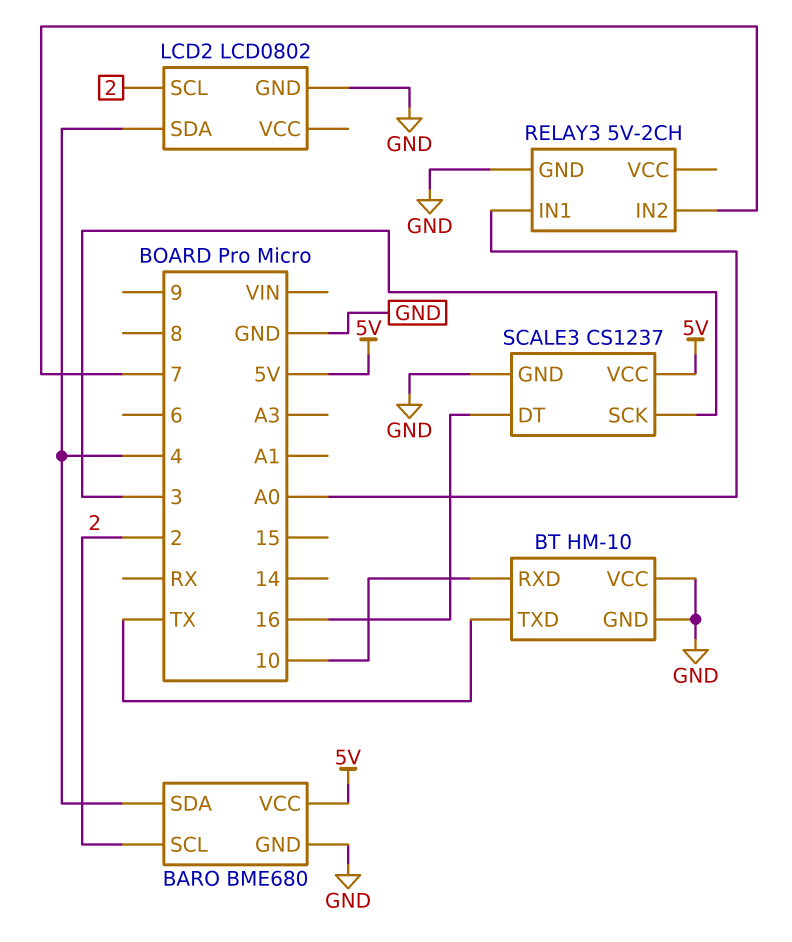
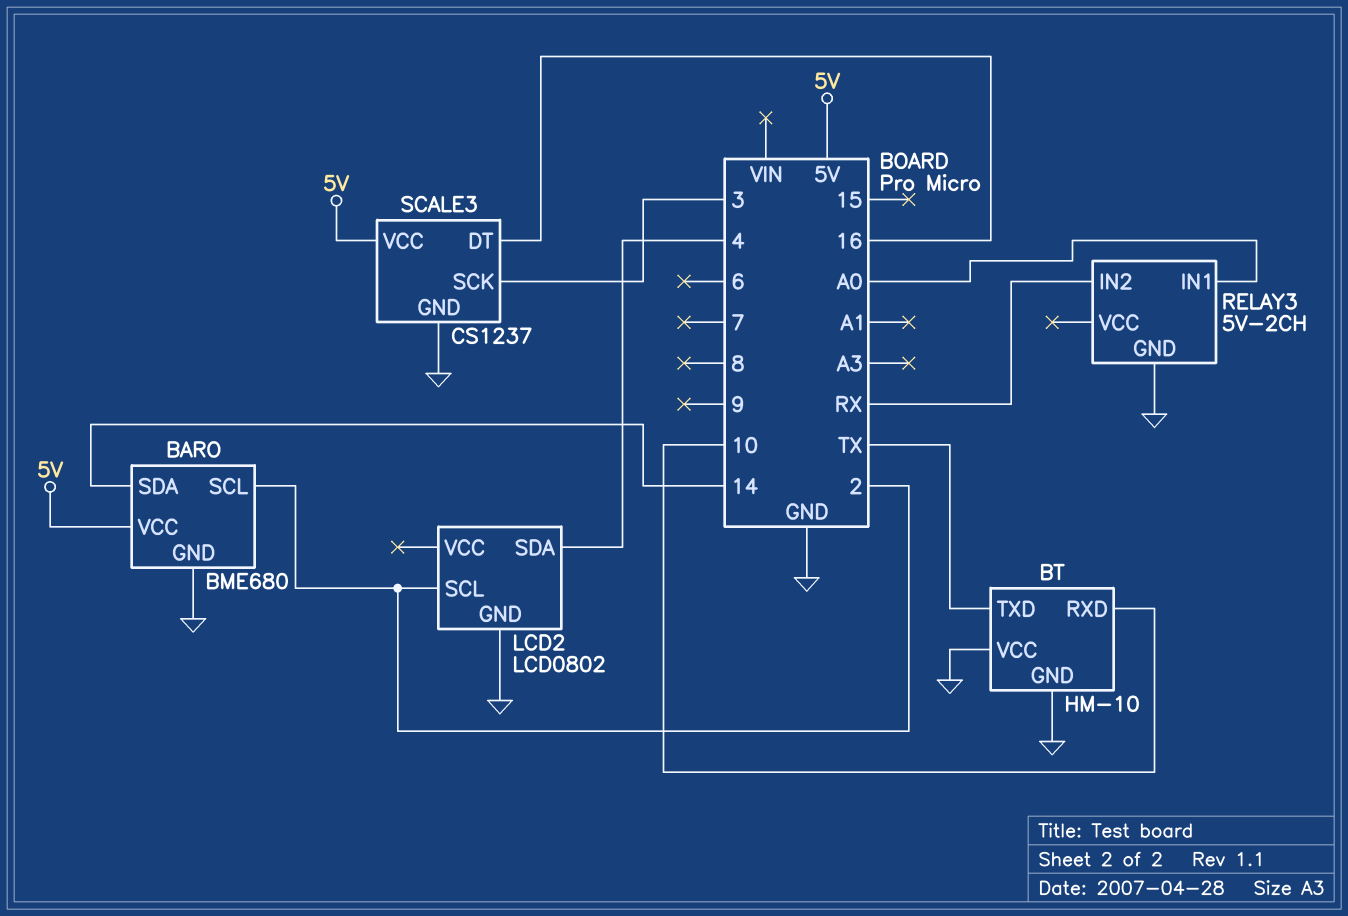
BARO pin SDA: 4 -> 14
RELAY3 pin IN2: 7 -> RX

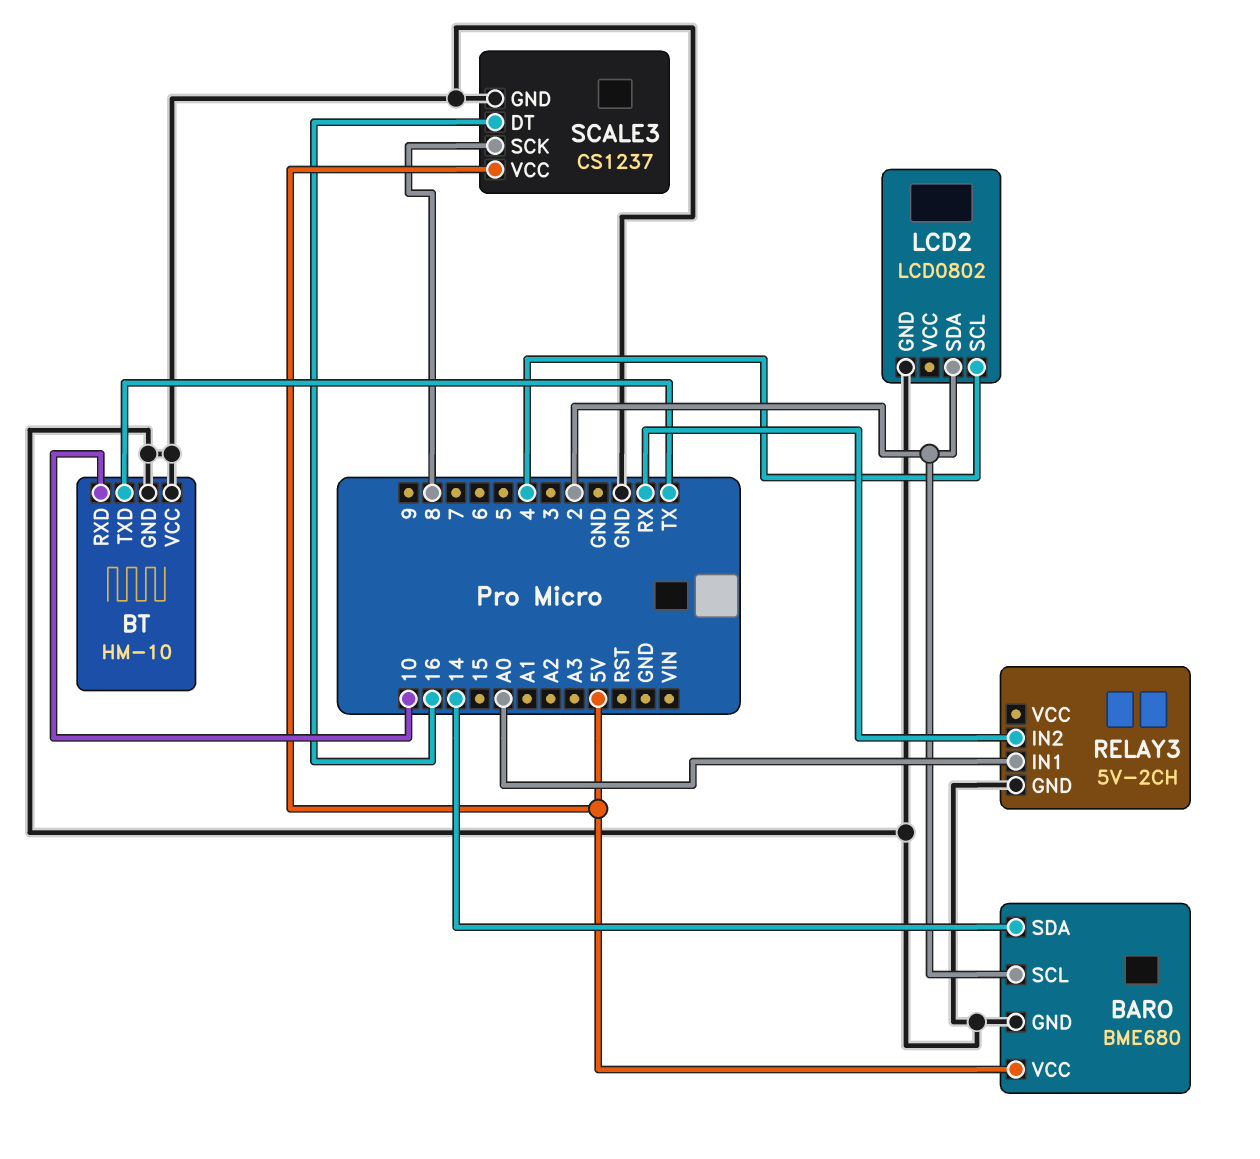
LCD2 pin SCL: 2 -> 4
LCD2 pin SDA: 4 -> 2
SCALE3 pin SCK: 3 -> 8

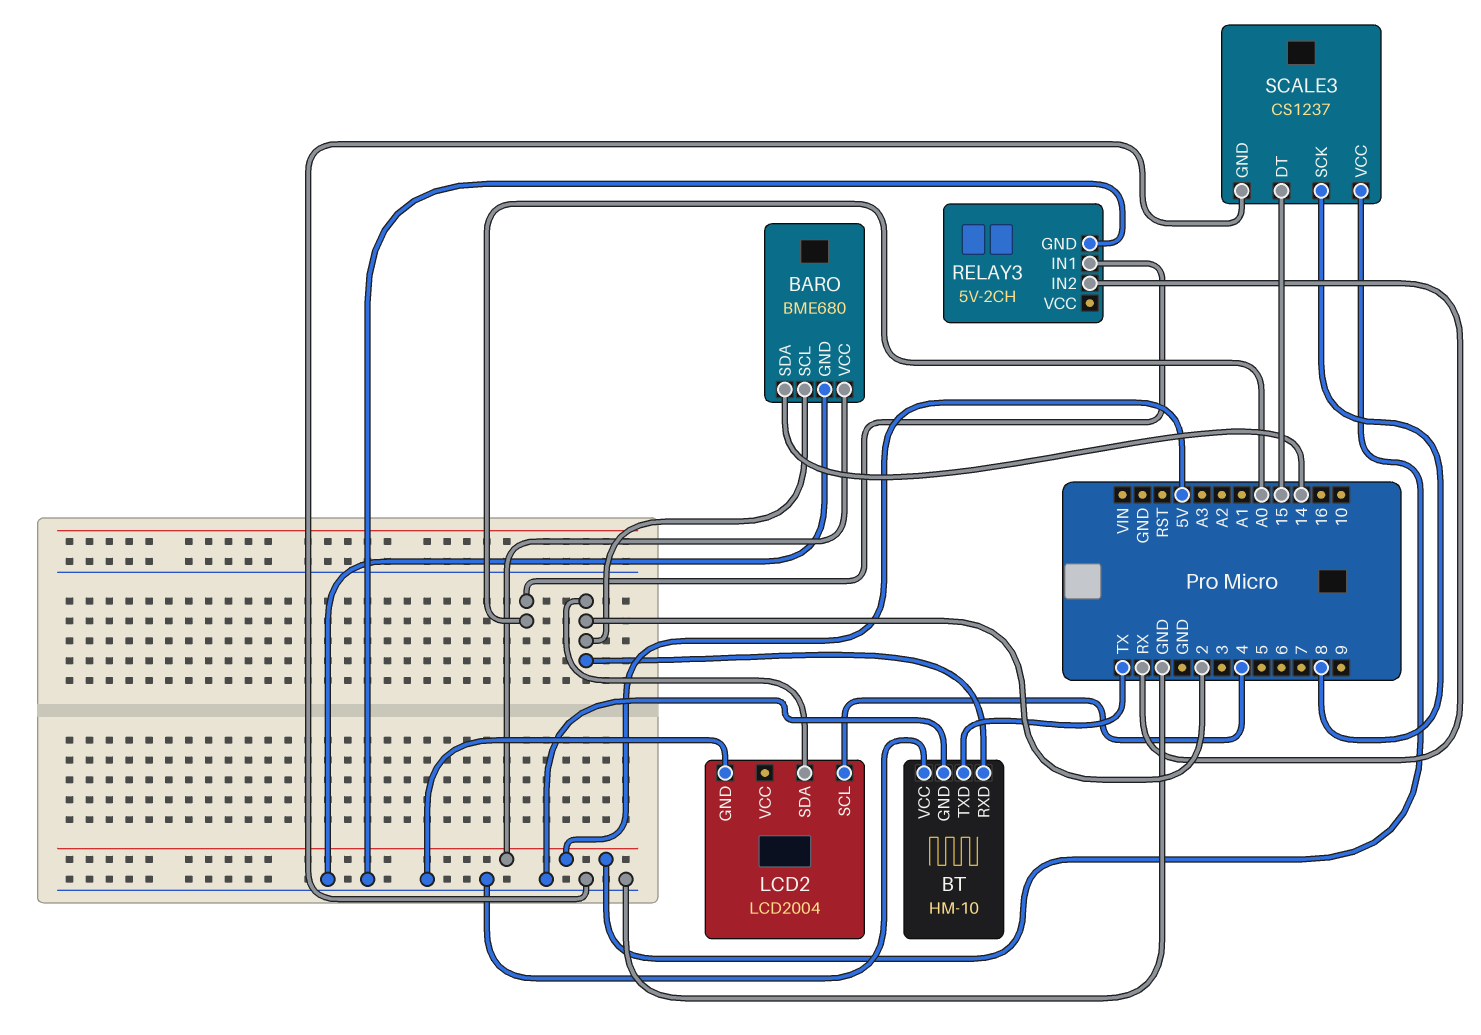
BT pin RXD: 10 -> 2
LCD2: LCD0802 -> LCD2004
SCALE3 pin DT: 16 -> 15

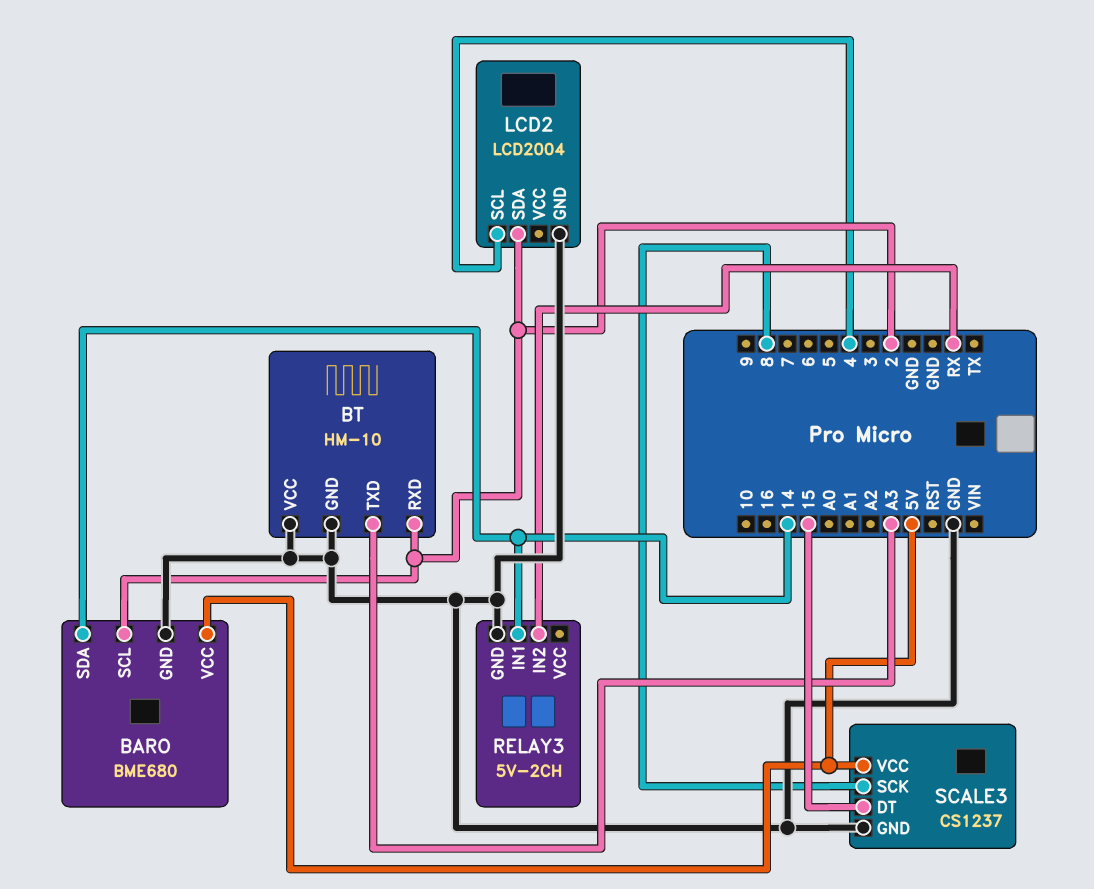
BT pin TXD: TX -> A3
RELAY3 pin IN1: A0 -> 14

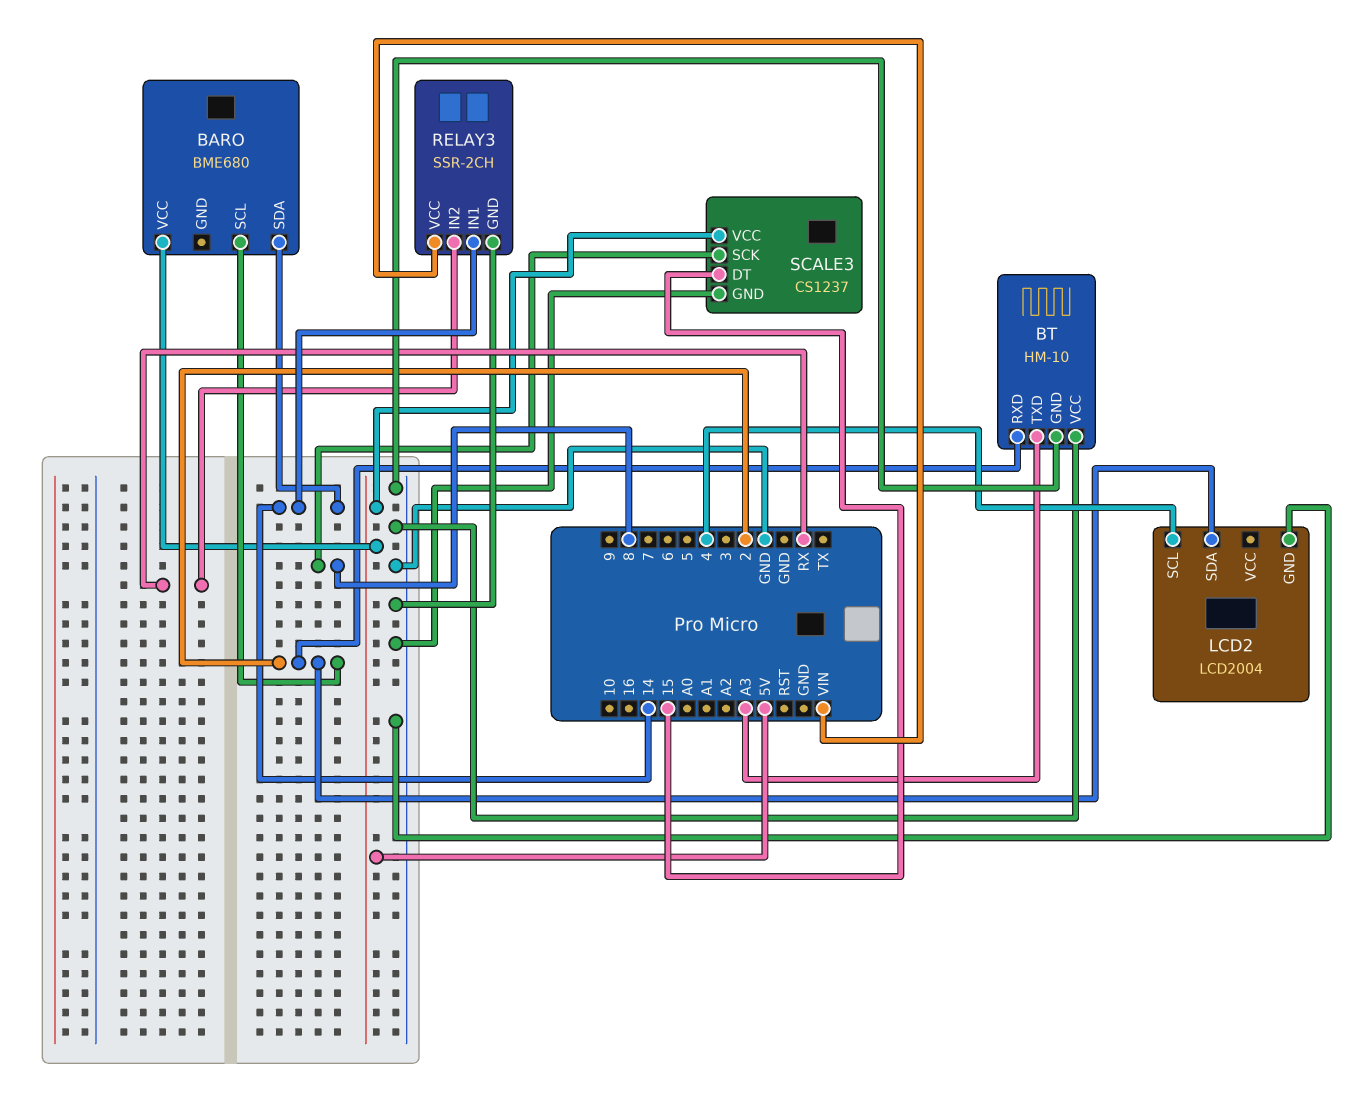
BARO pin GND: GND -> none
RELAY3: 5V-2CH -> SSR-2CH
RELAY3 pin VCC: none -> VIN

